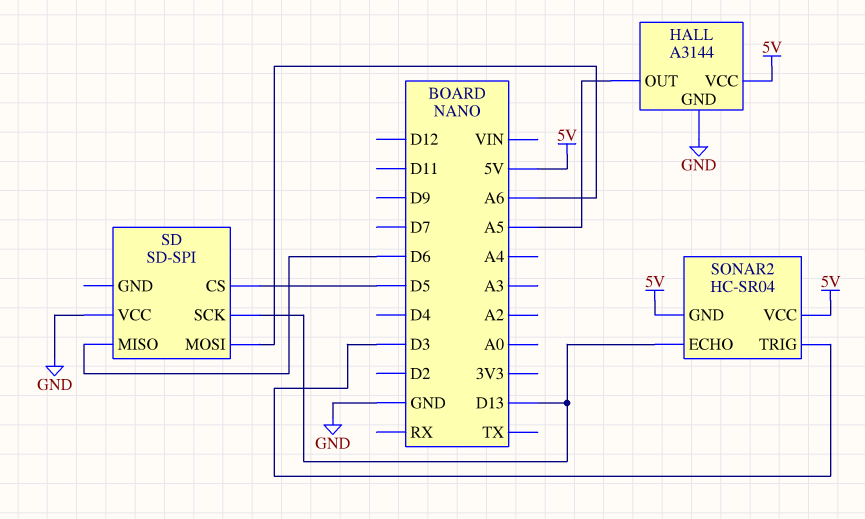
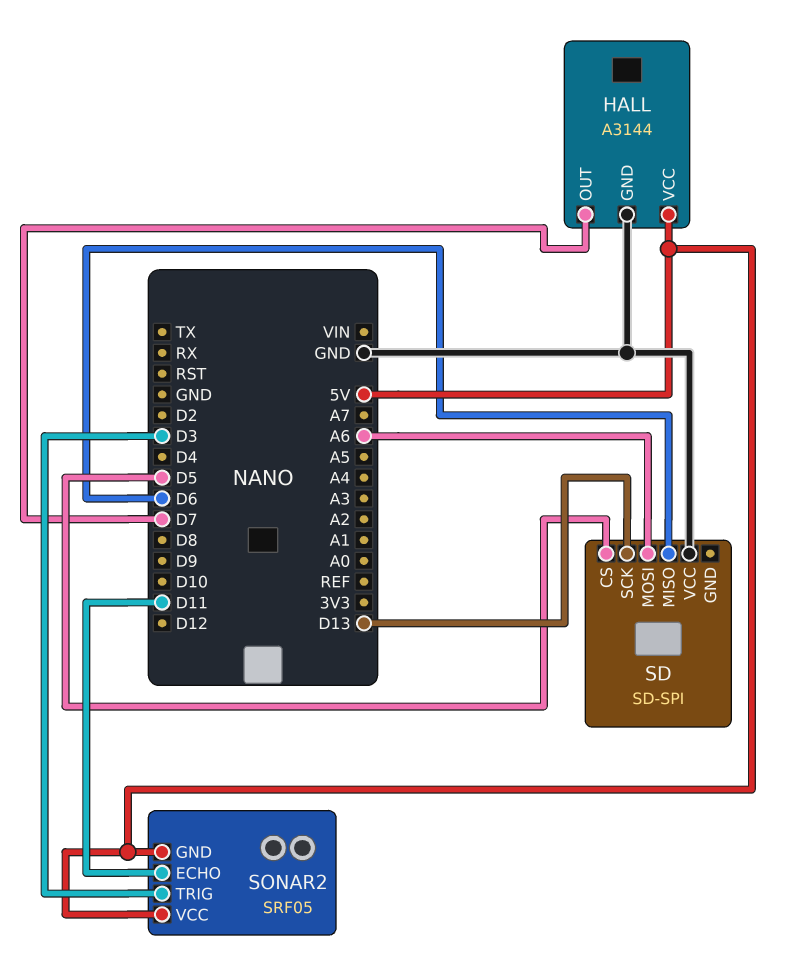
HALL pin OUT: A5 -> D7
SONAR2: HC-SR04 -> SRF05
SONAR2 pin ECHO: D13 -> D11

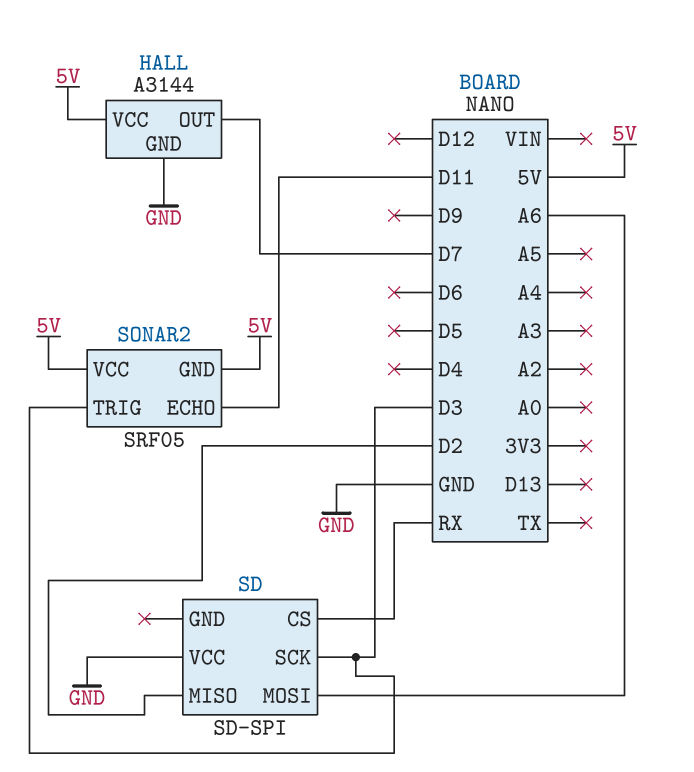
SD pin CS: D5 -> RX
SD pin MISO: D6 -> D2
SD pin SCK: D13 -> D3

